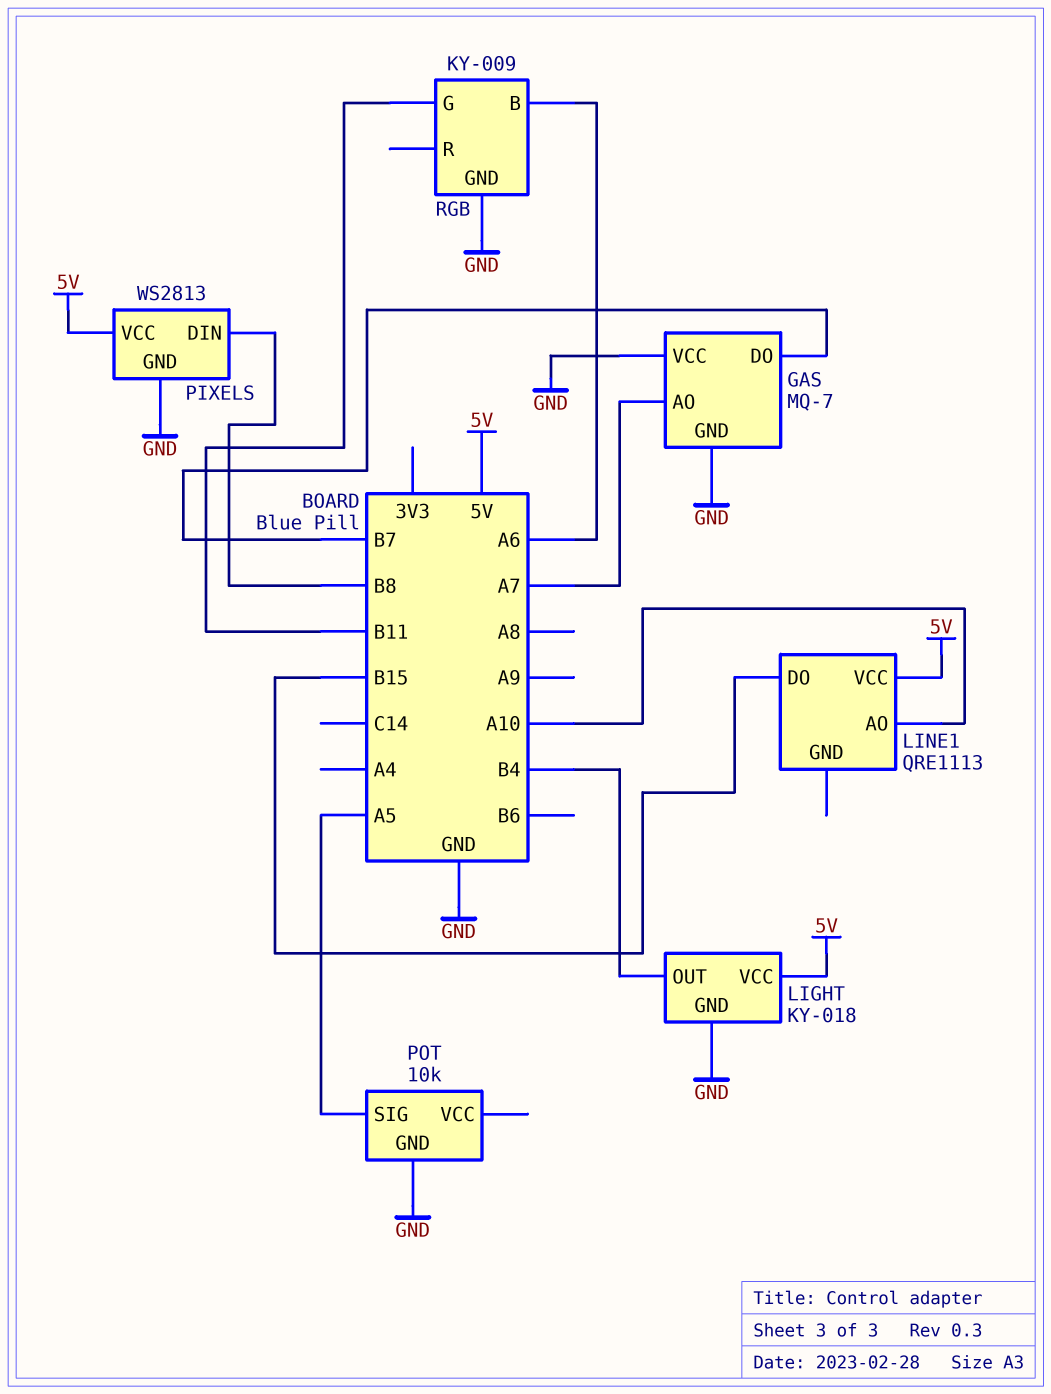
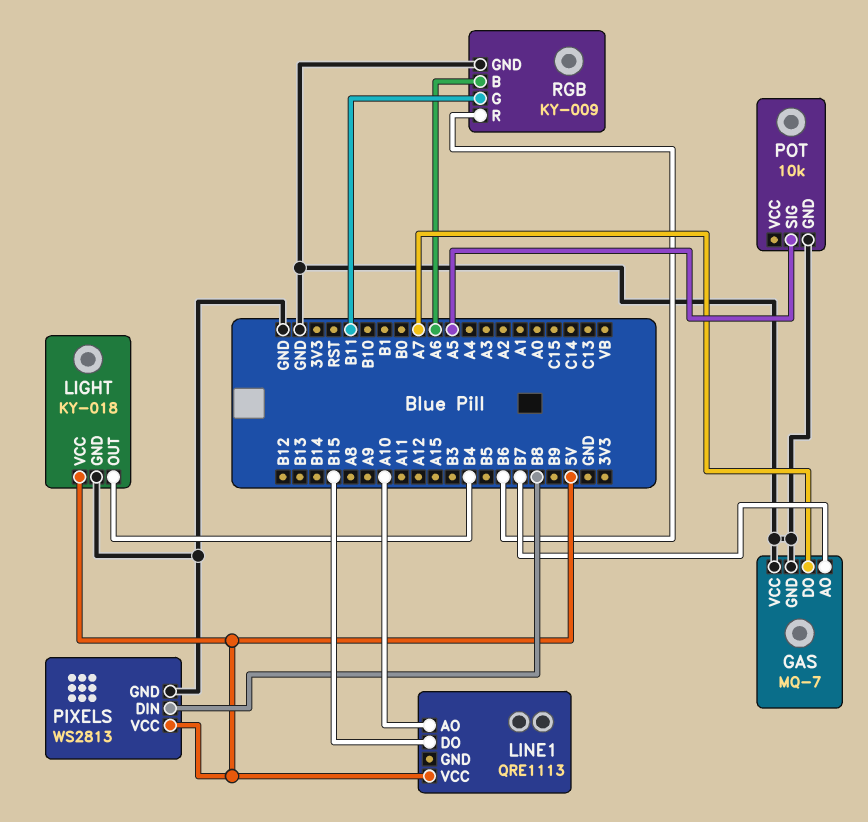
GAS pin AO: A7 -> B7
GAS pin DO: B7 -> A7
RGB pin R: none -> B6

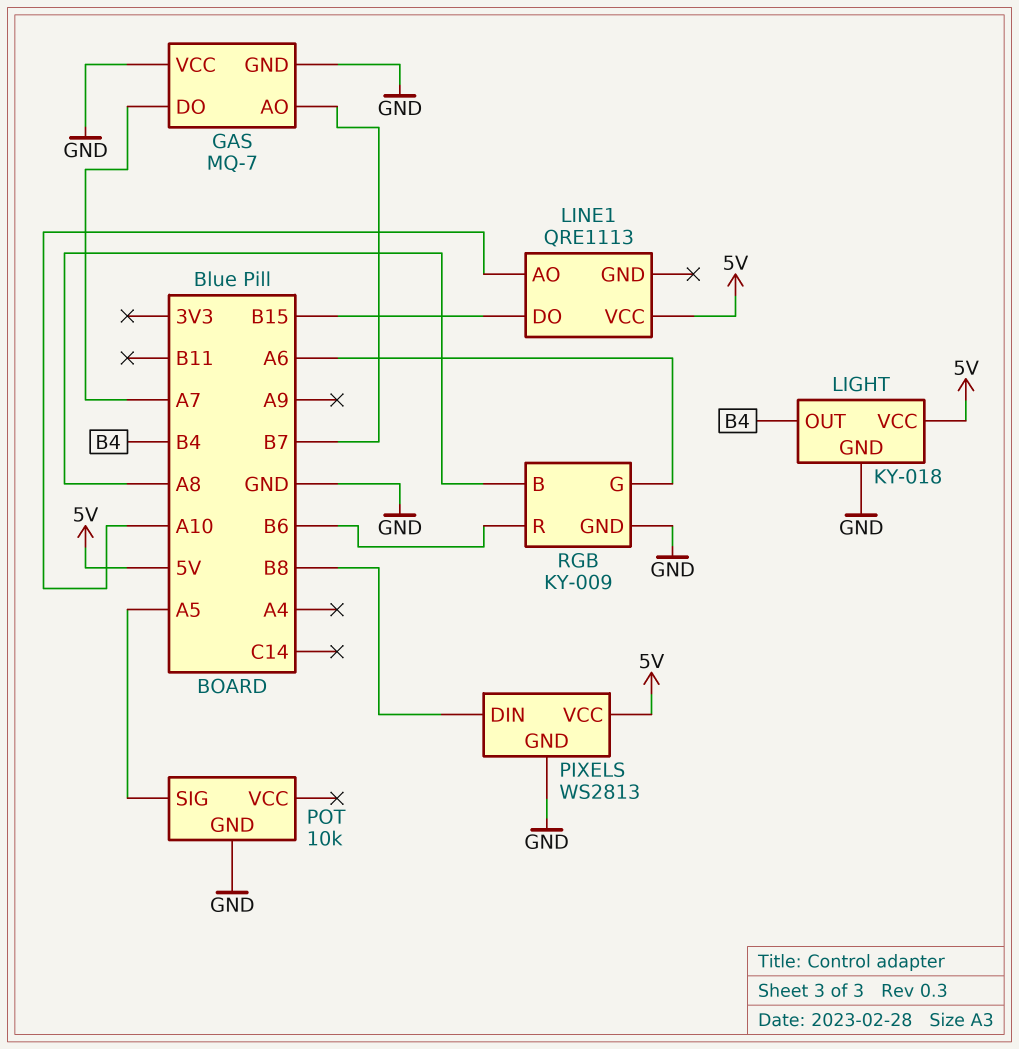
RGB pin B: A6 -> A8
RGB pin G: B11 -> A6

